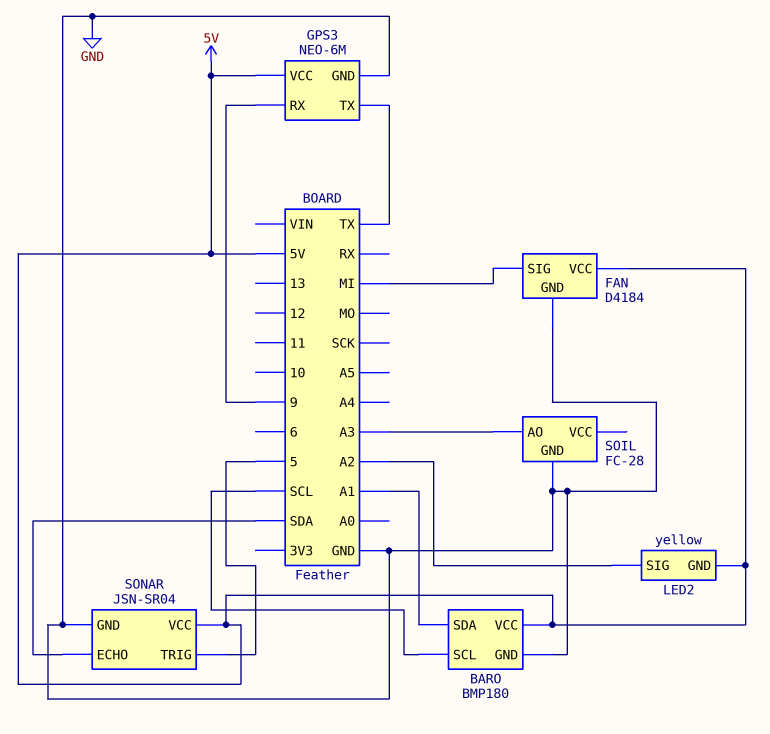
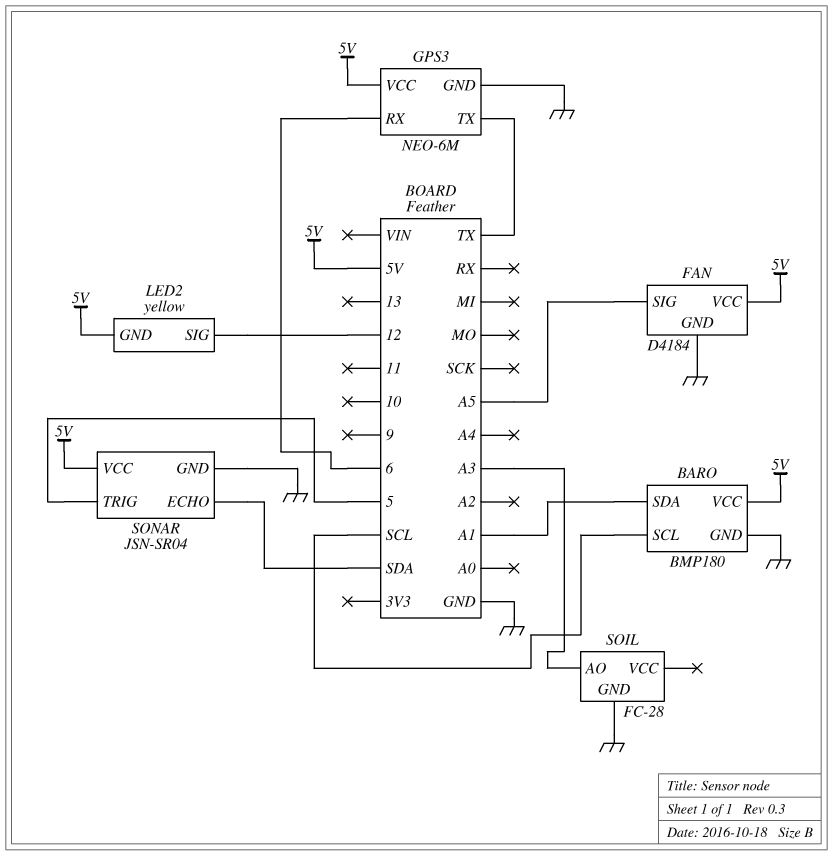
FAN pin SIG: MI -> A5
GPS3 pin RX: 9 -> 6
LED2 pin SIG: A2 -> 12

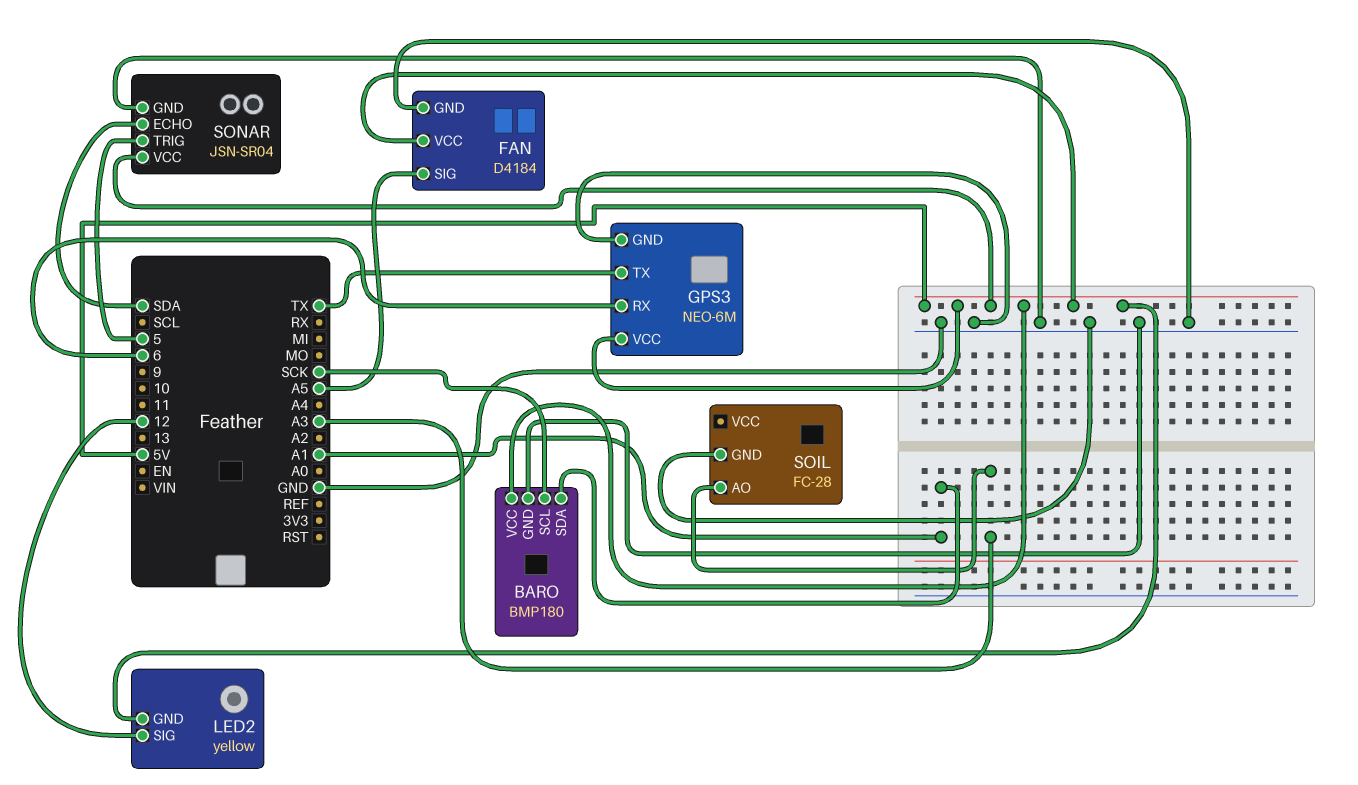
BARO pin SCL: SCL -> SCK

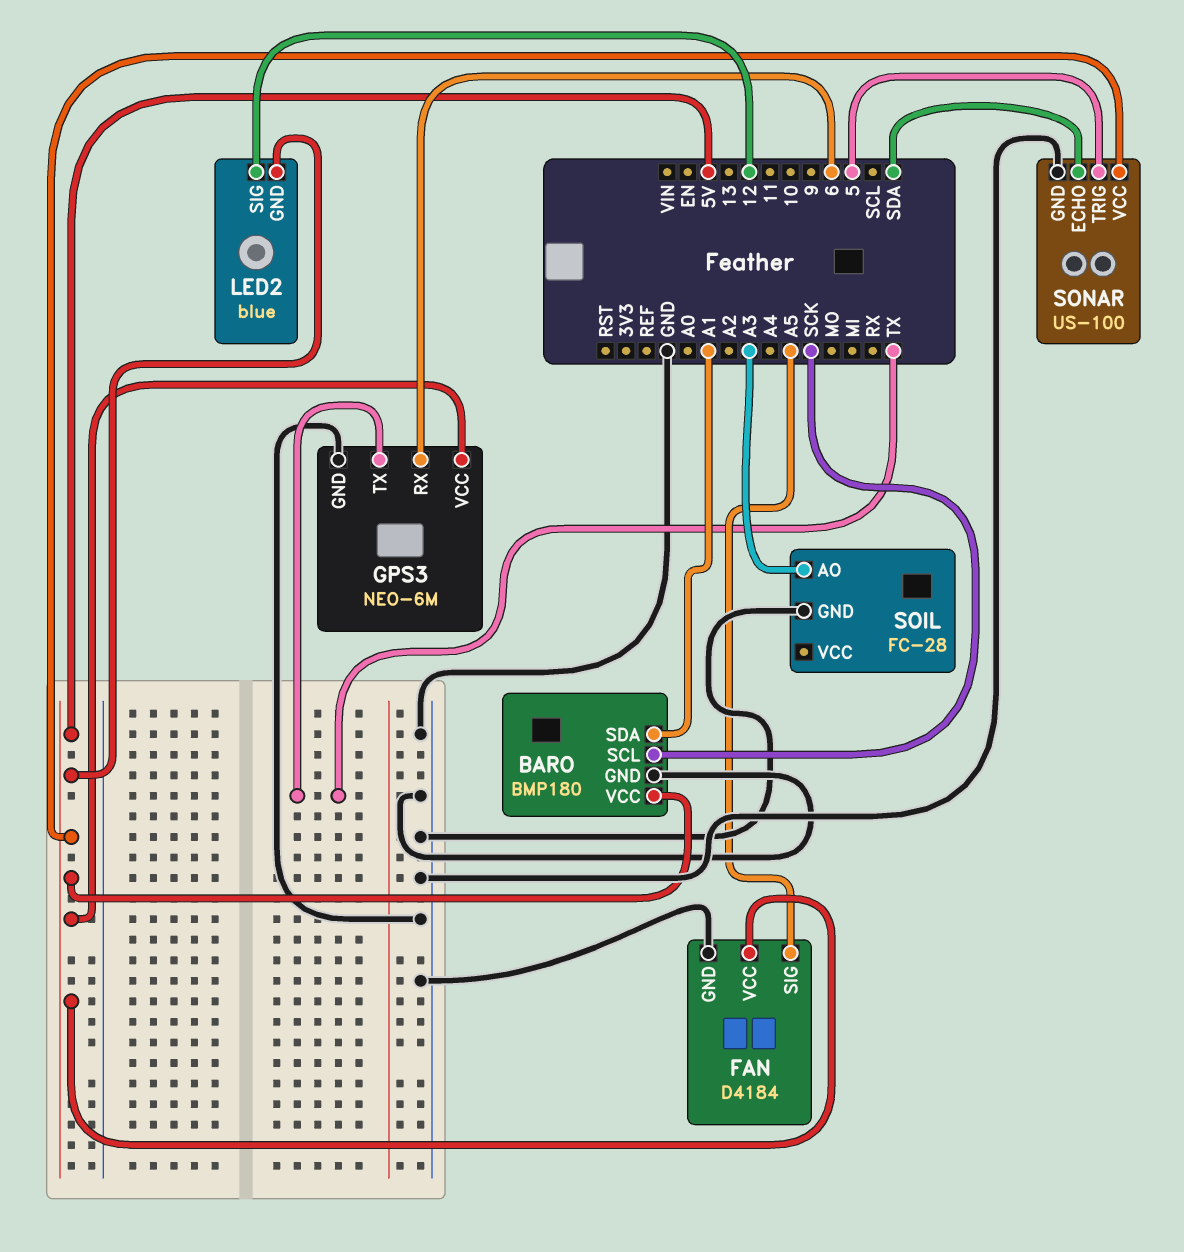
LED2: yellow -> blue
SONAR: JSN-SR04 -> US-100

